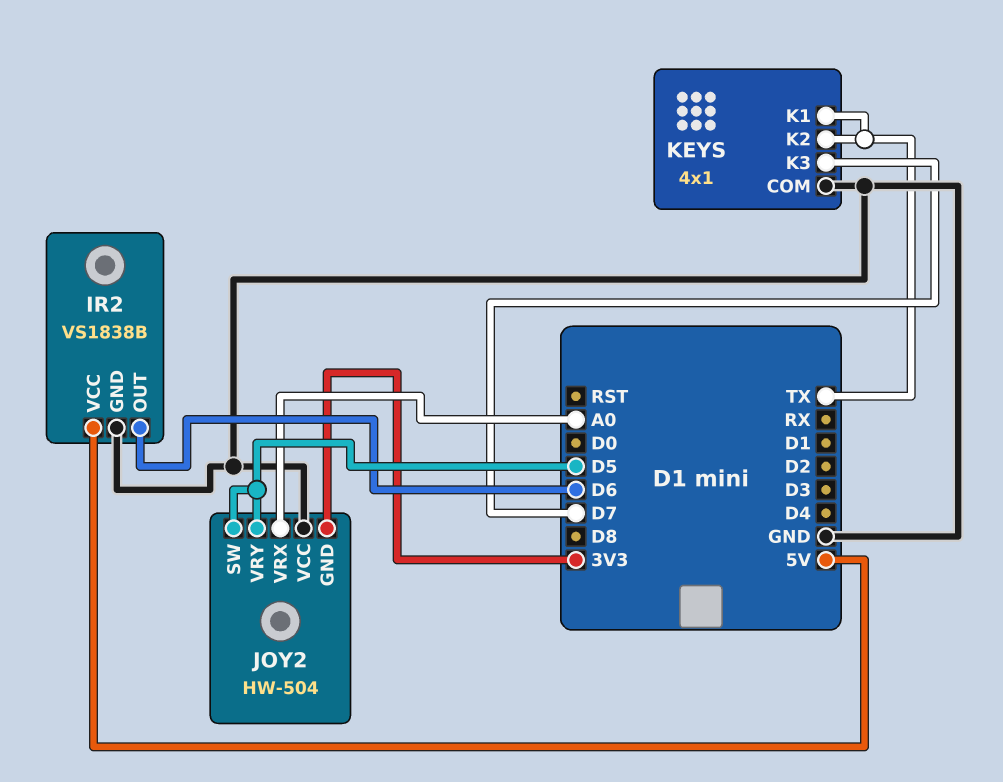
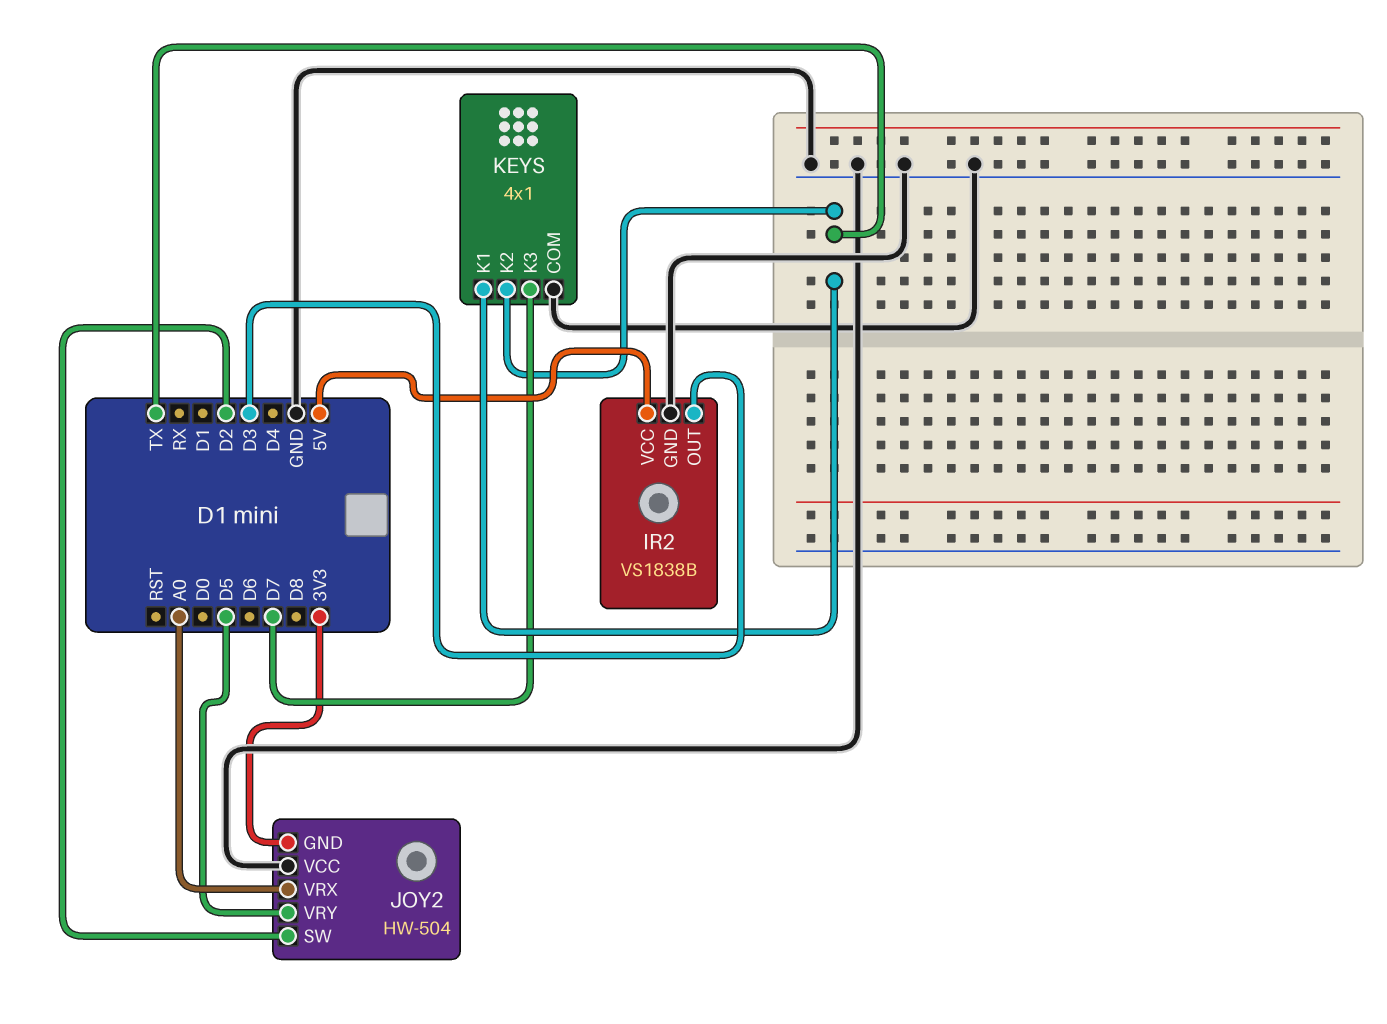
IR2 pin OUT: D6 -> D3
JOY2 pin SW: D5 -> D2

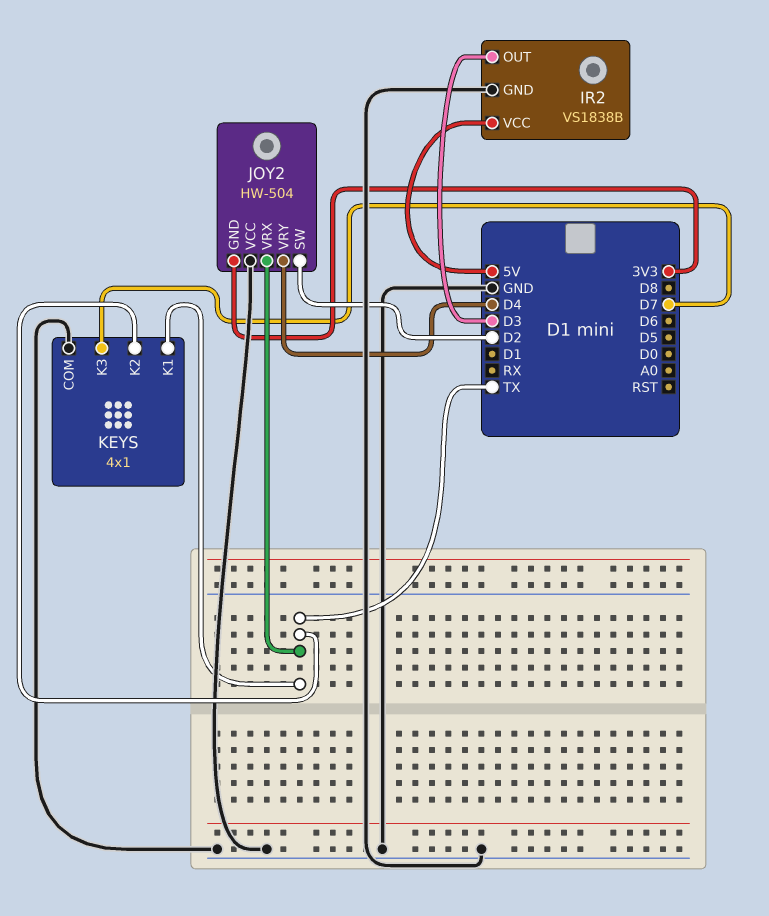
JOY2 pin VRX: A0 -> TX
JOY2 pin VRY: D5 -> D4

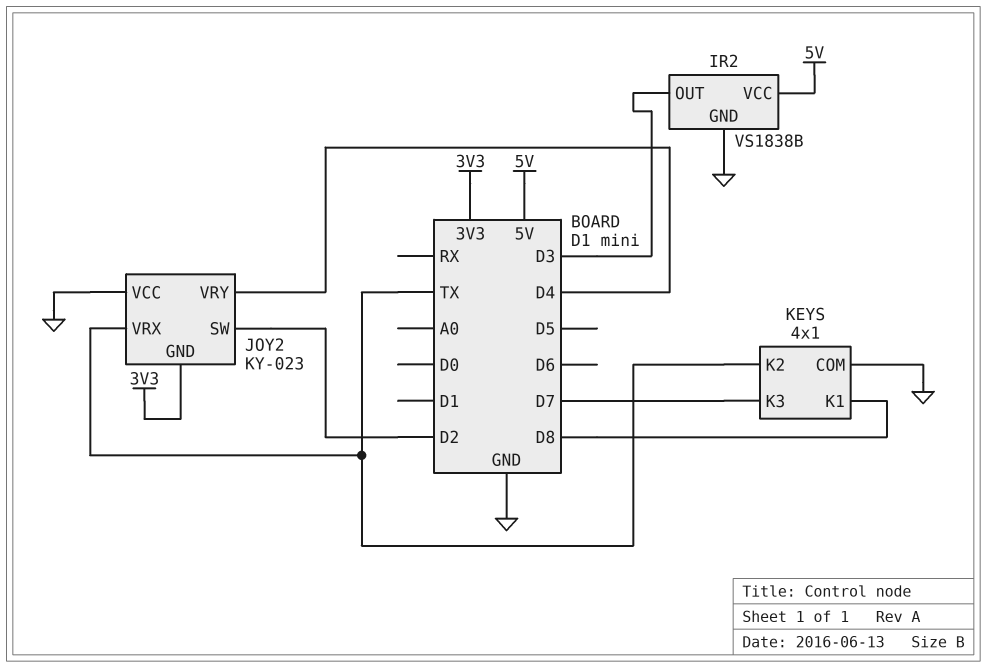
JOY2: HW-504 -> KY-023
KEYS pin K1: TX -> D8

